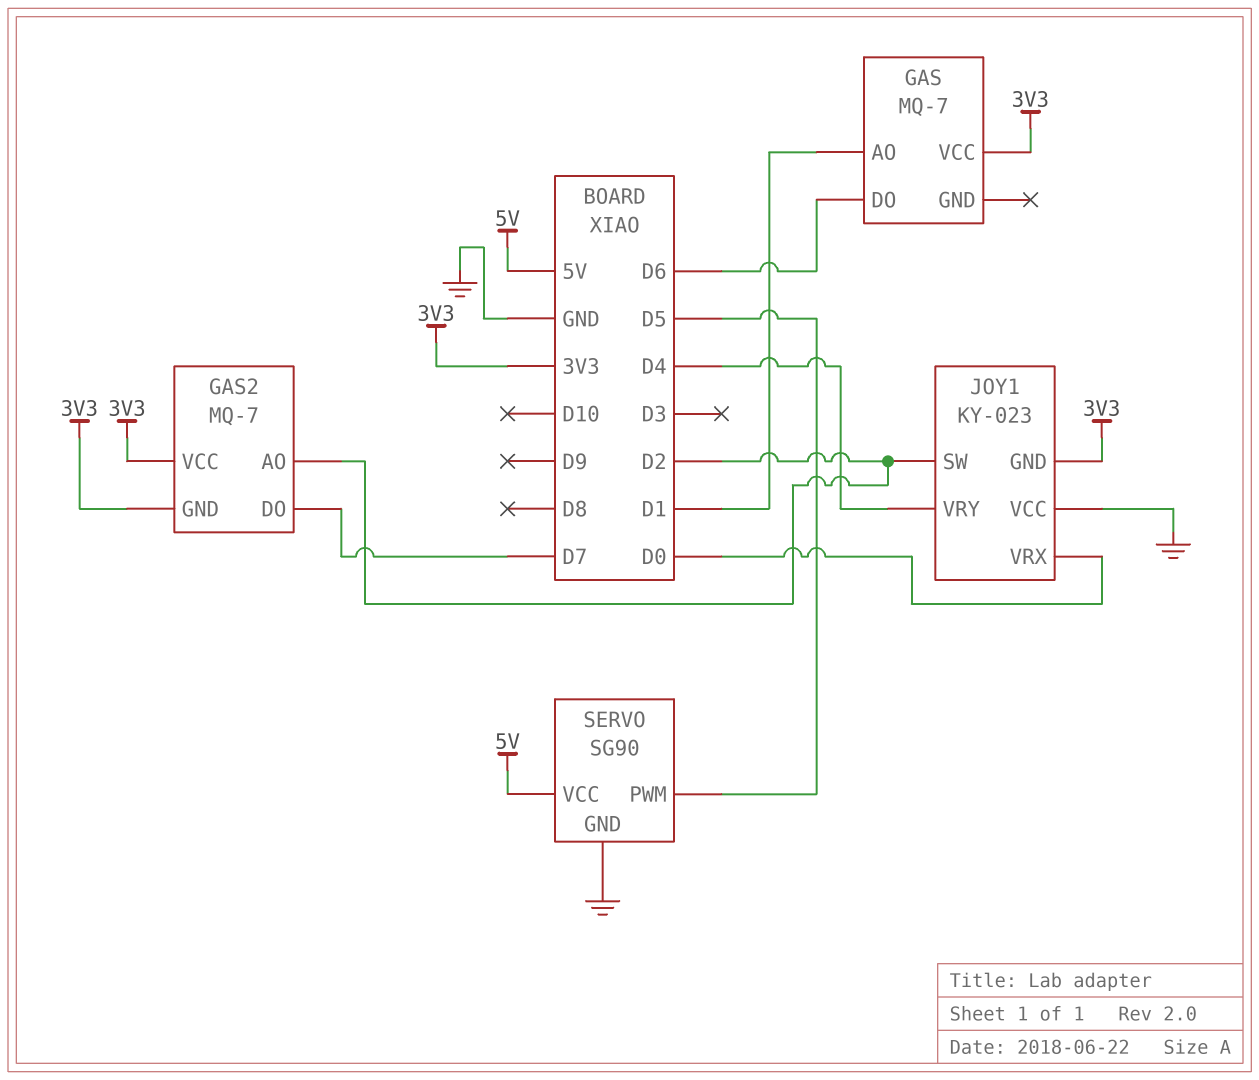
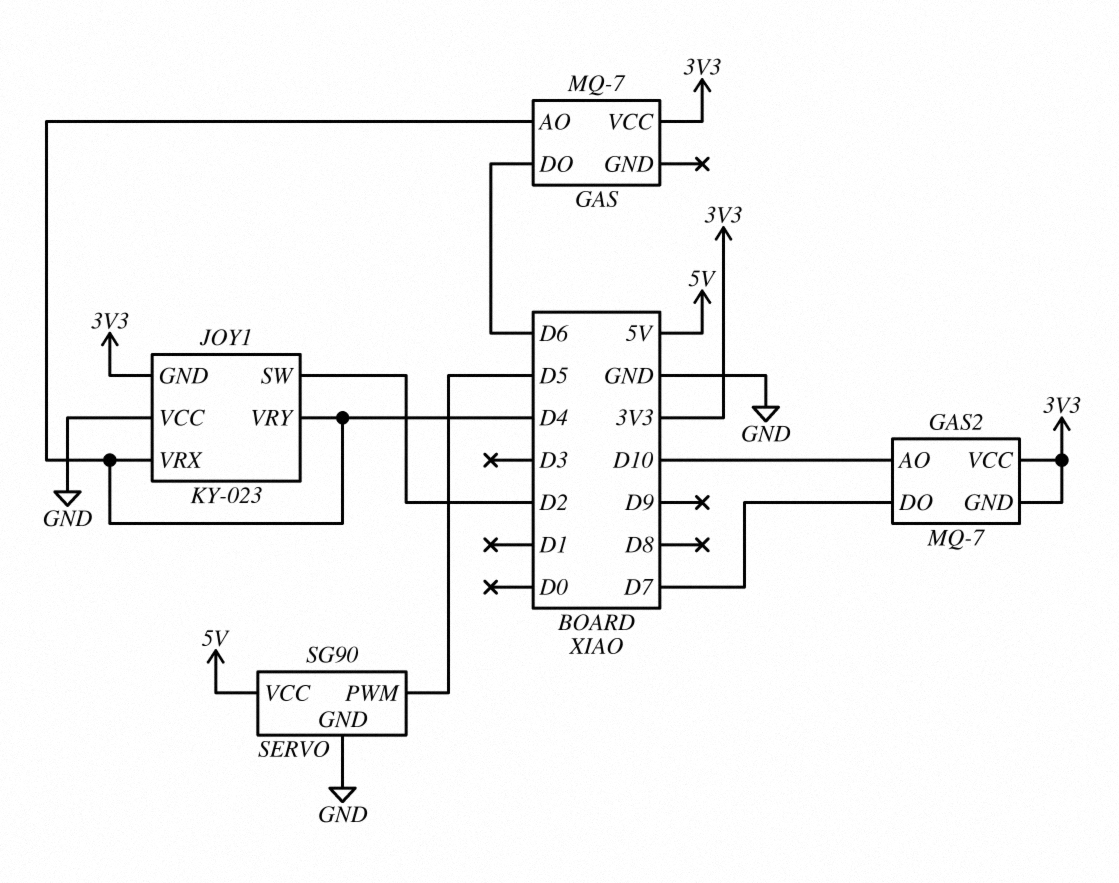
GAS pin AO: D1 -> D4
GAS2 pin AO: D2 -> D10
JOY1 pin VRX: D0 -> D4

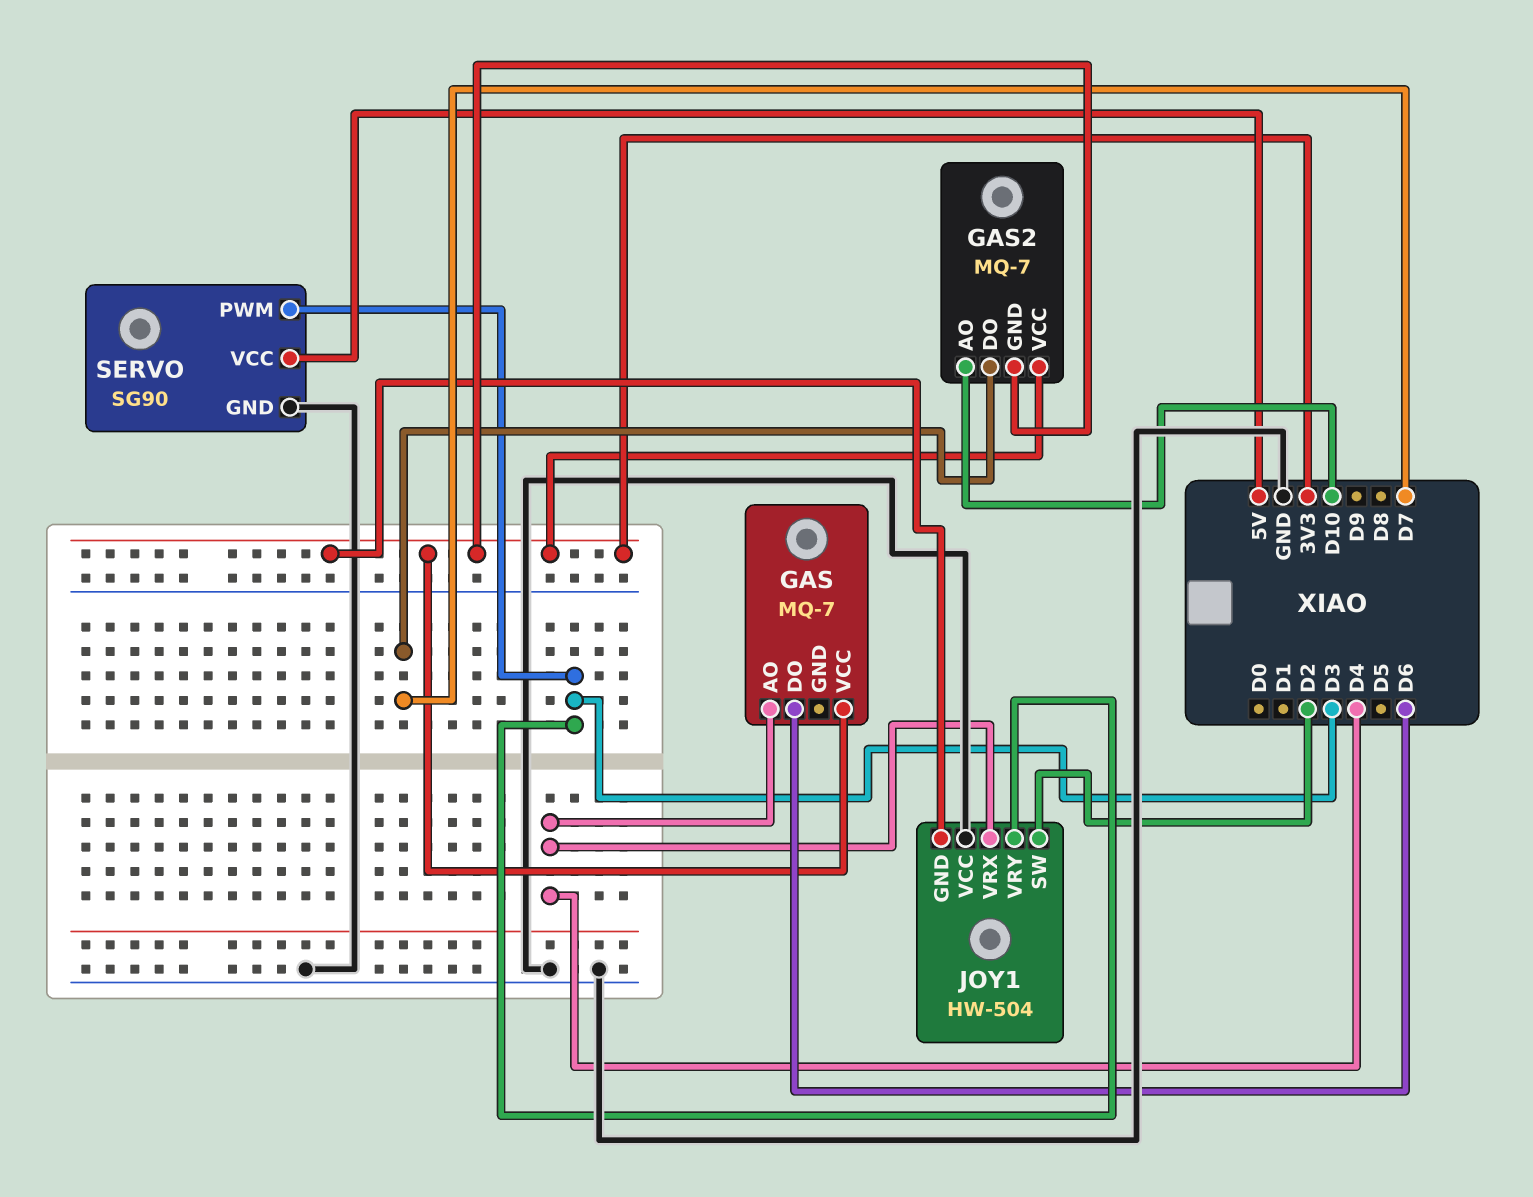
JOY1: KY-023 -> HW-504
JOY1 pin VRY: D4 -> D3
SERVO pin PWM: D5 -> D3

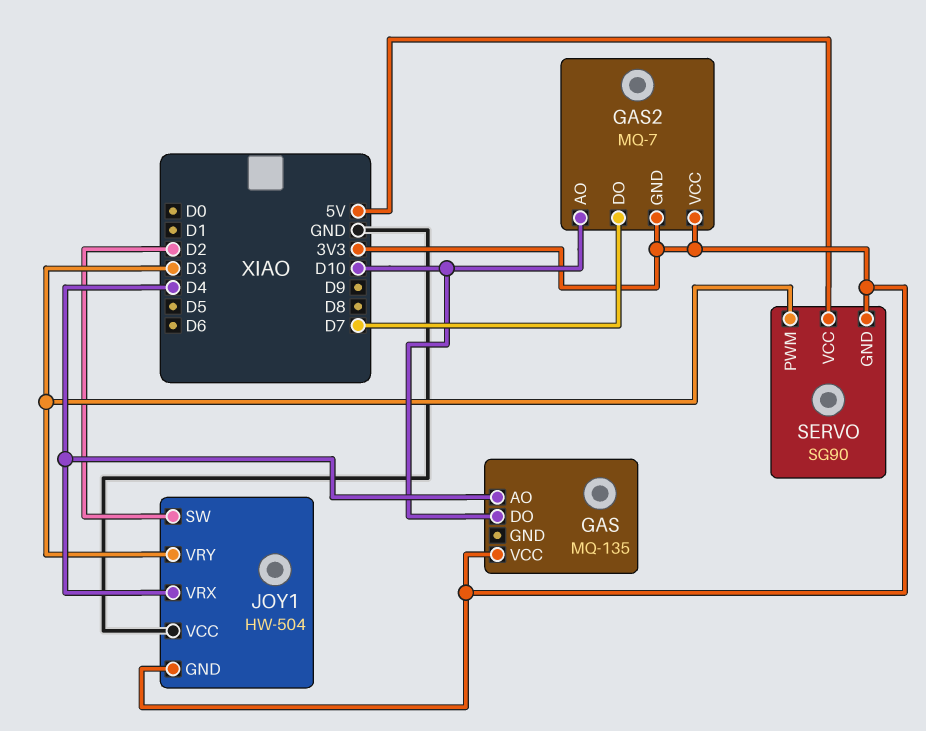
GAS: MQ-7 -> MQ-135
GAS pin DO: D6 -> D10
SERVO pin GND: GND -> 3V3

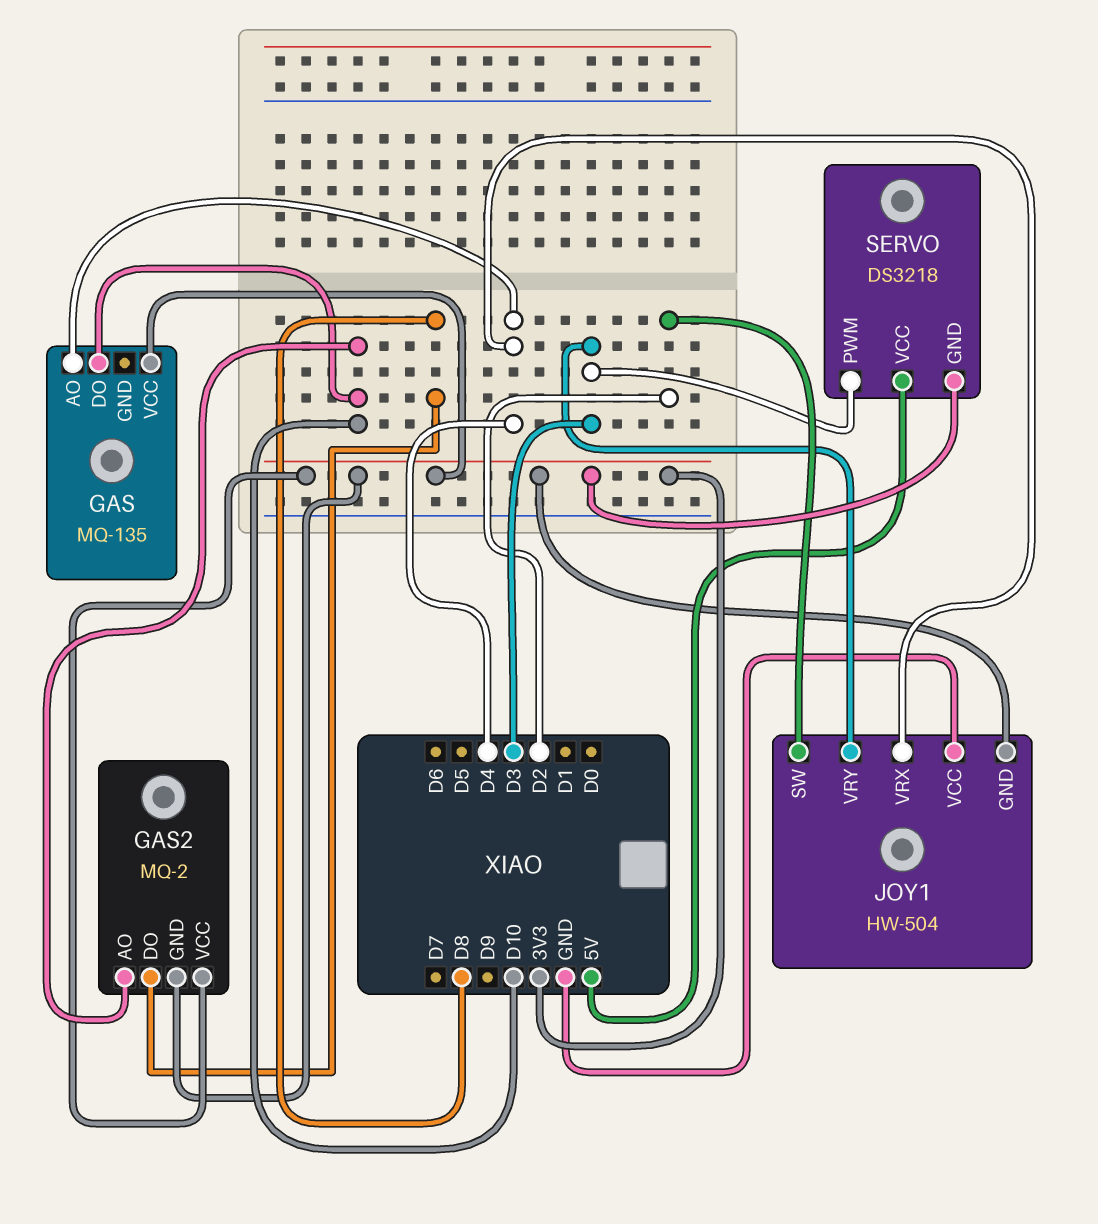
GAS2: MQ-7 -> MQ-2
GAS2 pin DO: D7 -> D8
SERVO: SG90 -> DS3218

